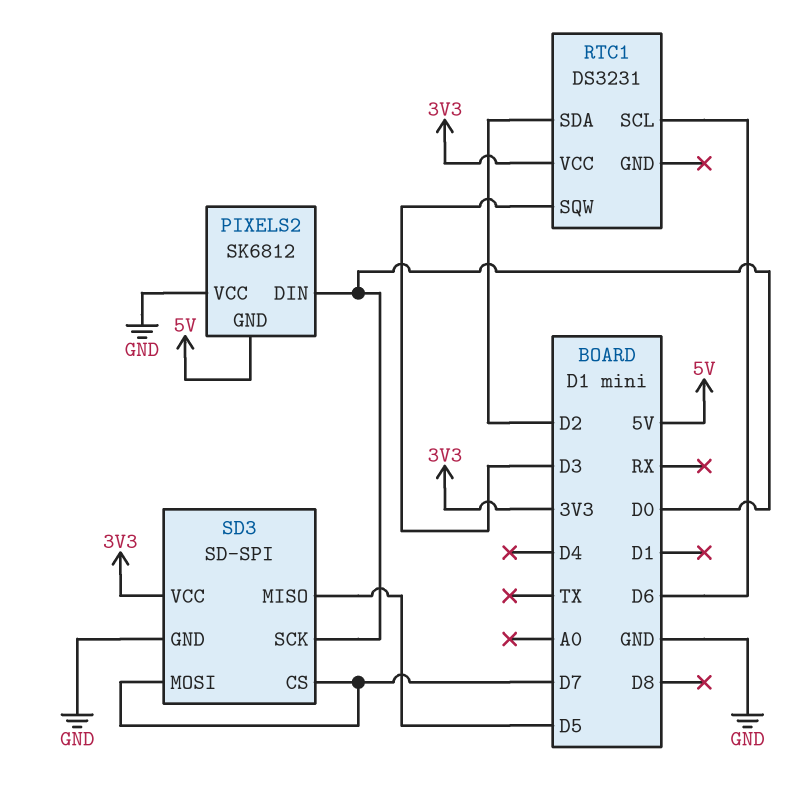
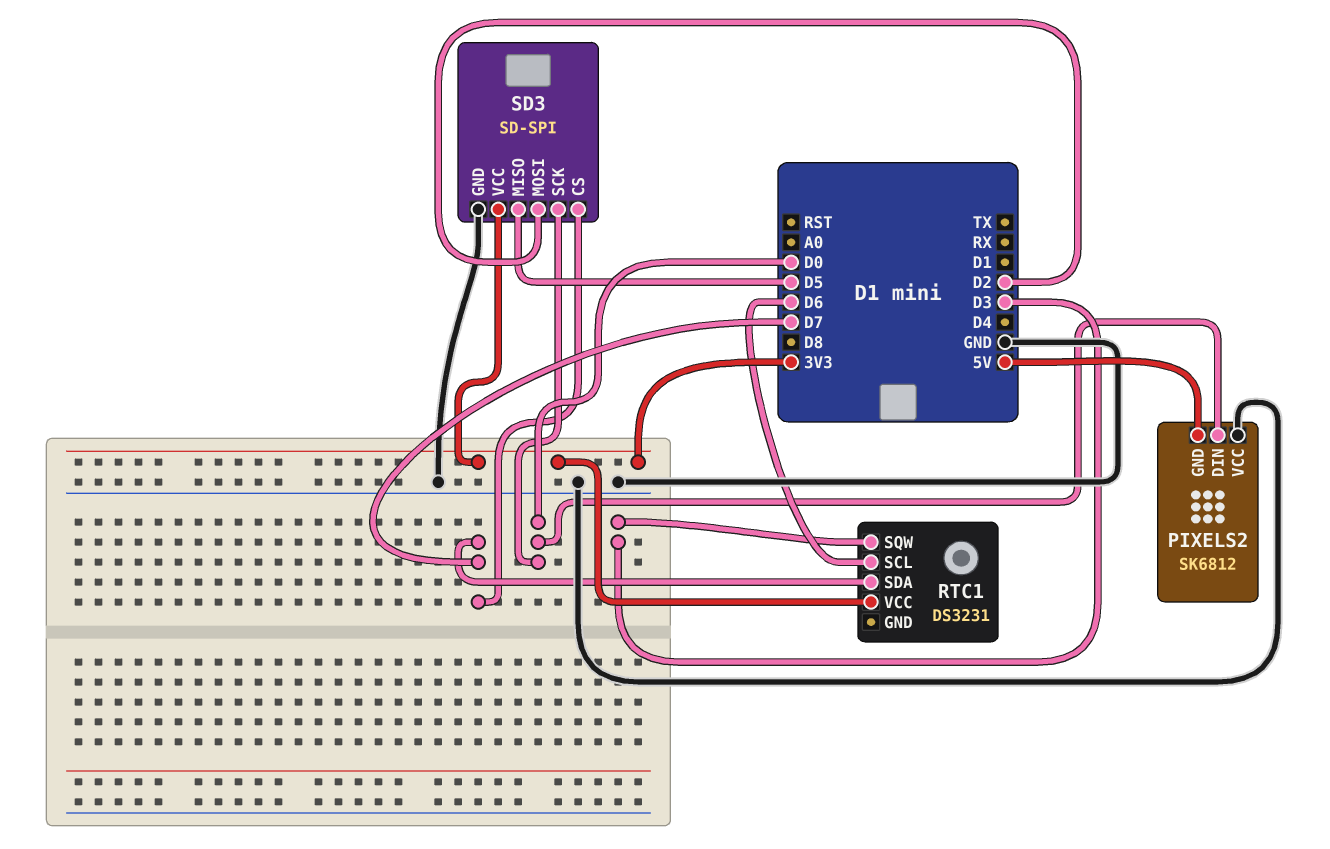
RTC1 pin SDA: D2 -> D7
SD3 pin MOSI: D7 -> D2

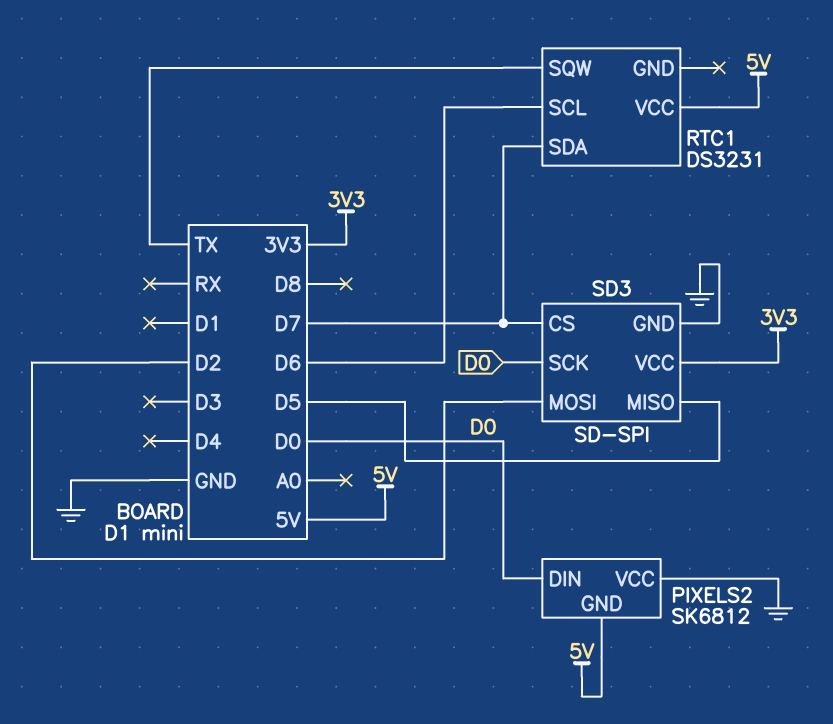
RTC1 pin SQW: D3 -> TX
RTC1 pin VCC: 3V3 -> 5V

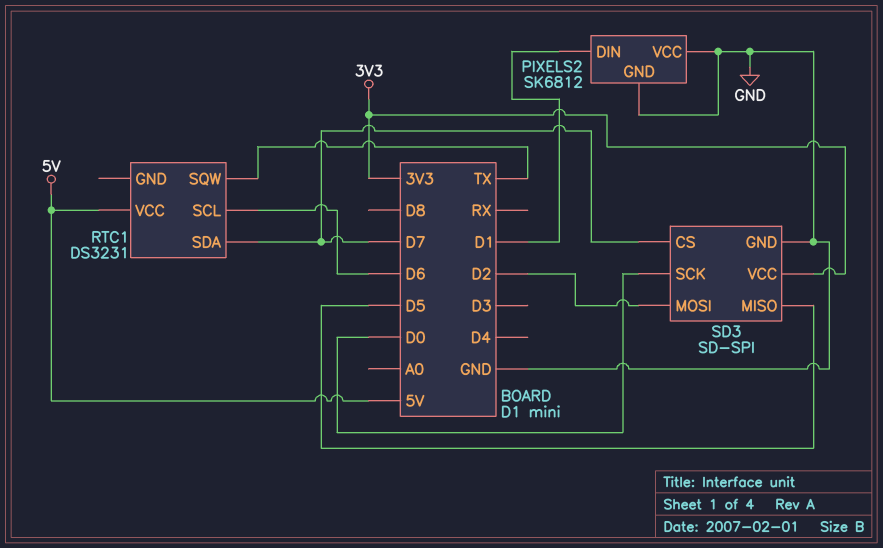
PIXELS2 pin DIN: D0 -> D1
PIXELS2 pin GND: 5V -> GND

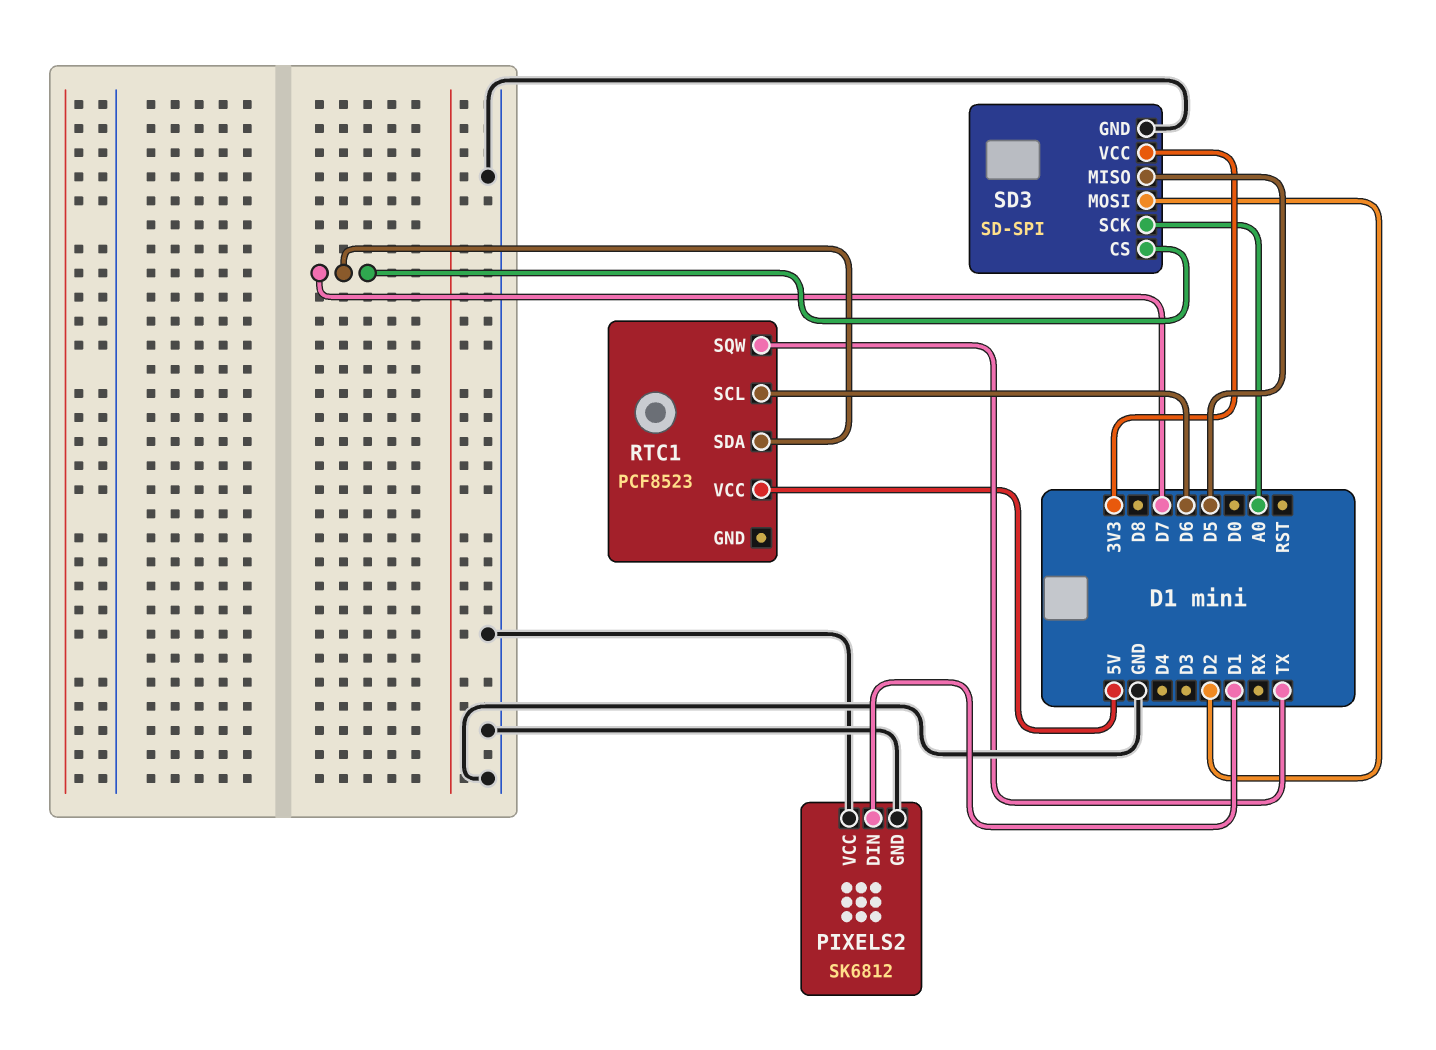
RTC1: DS3231 -> PCF8523
SD3 pin SCK: D0 -> A0

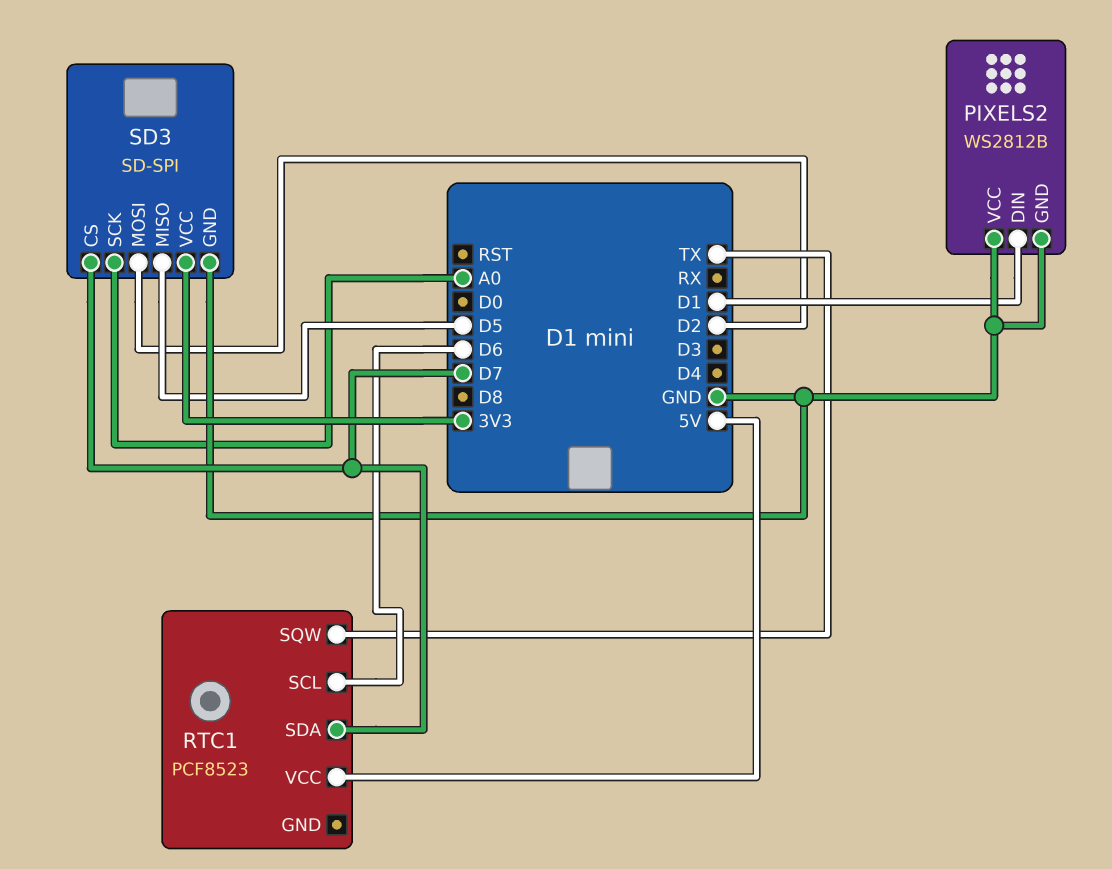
PIXELS2: SK6812 -> WS2812B

